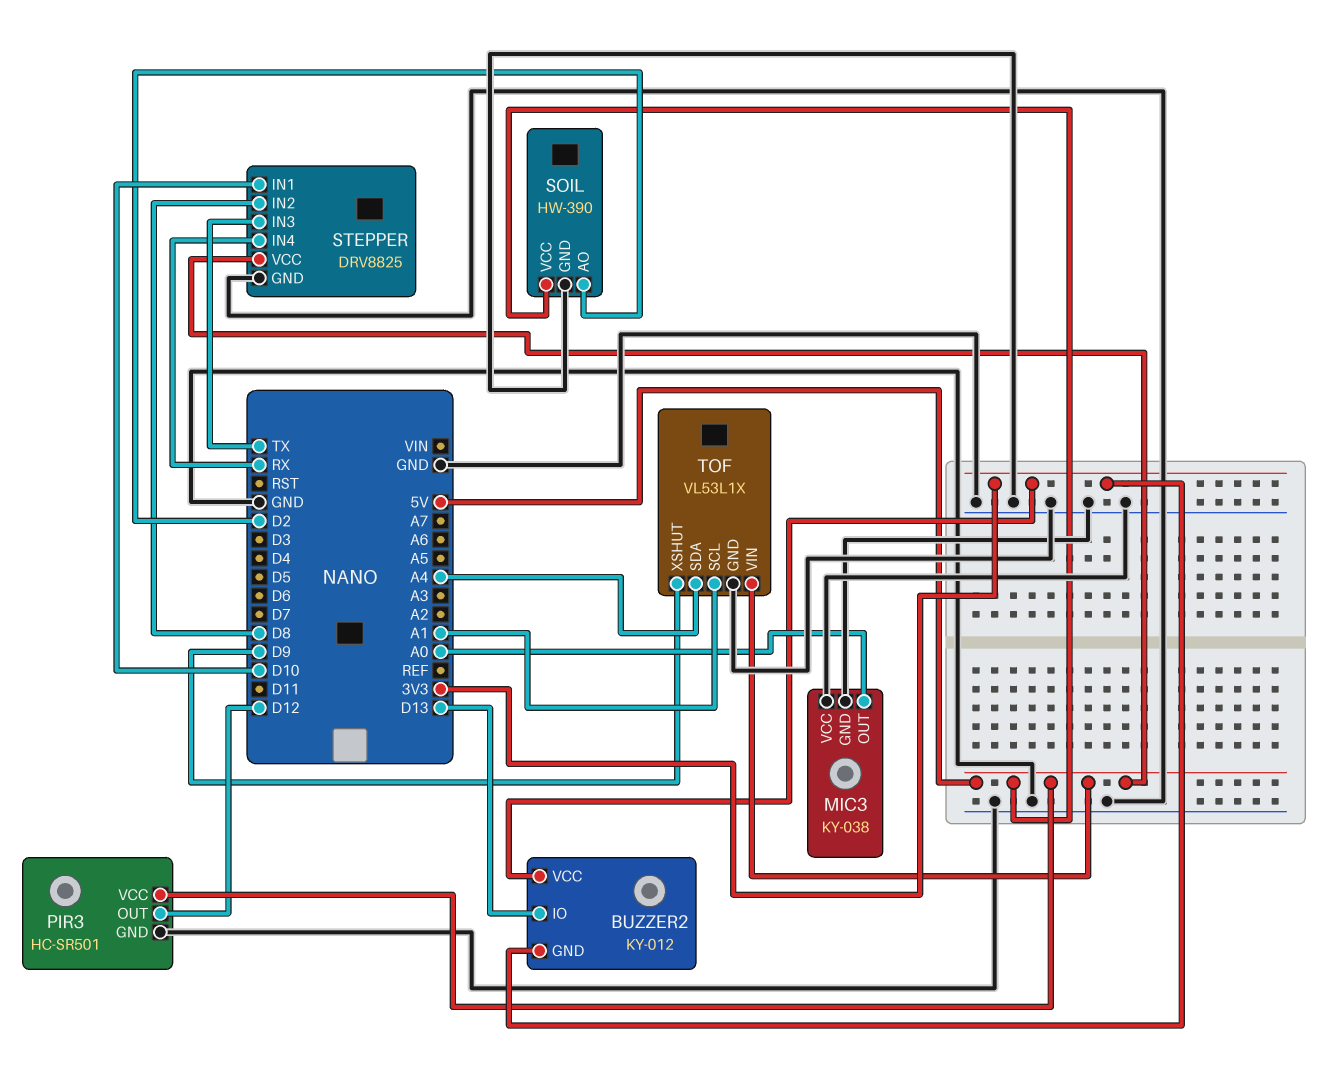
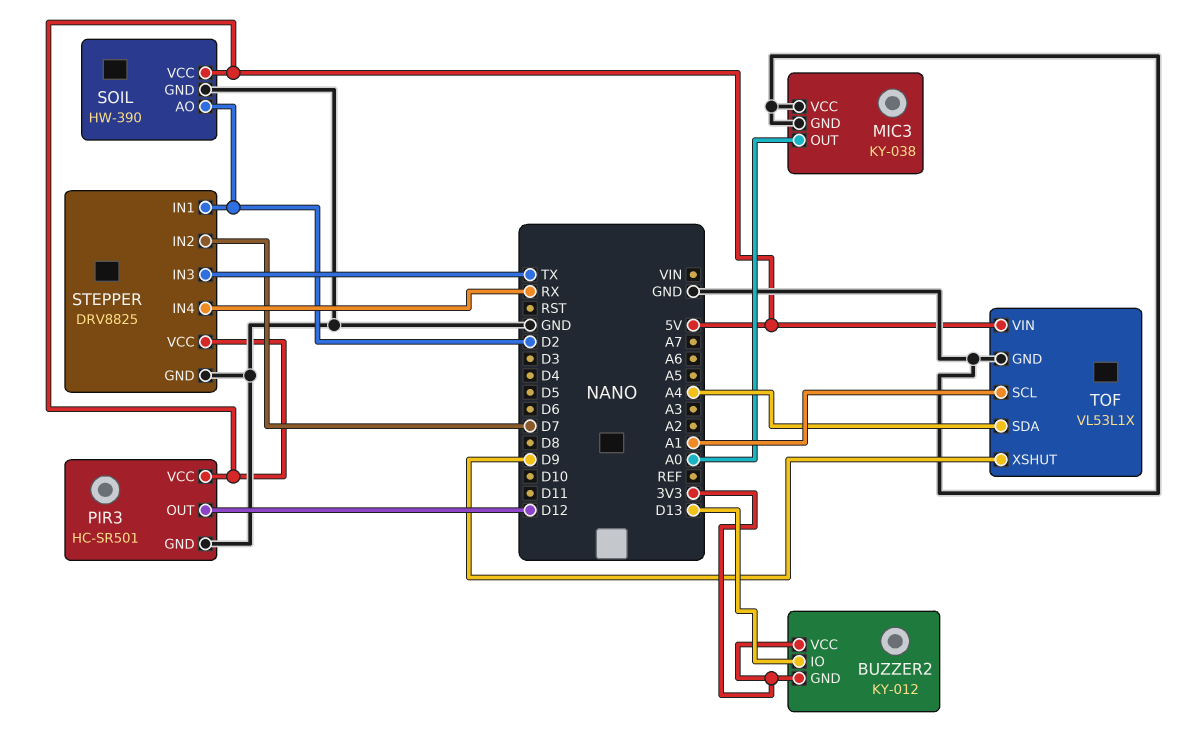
STEPPER pin IN1: D10 -> D2
STEPPER pin IN2: D8 -> D7

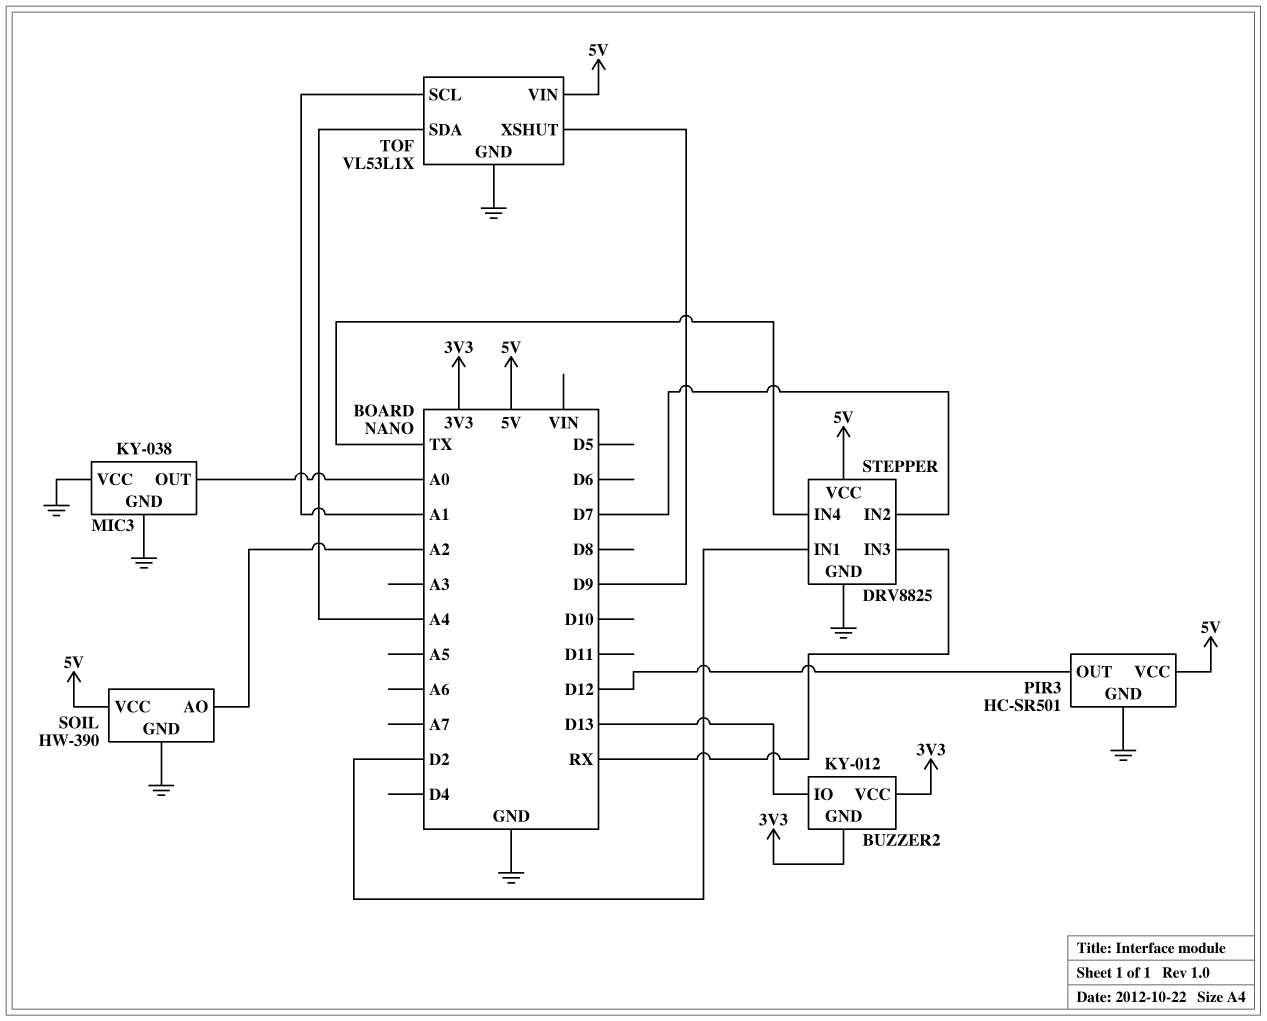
SOIL pin AO: D2 -> A2
STEPPER pin IN3: TX -> RX
STEPPER pin IN4: RX -> TX

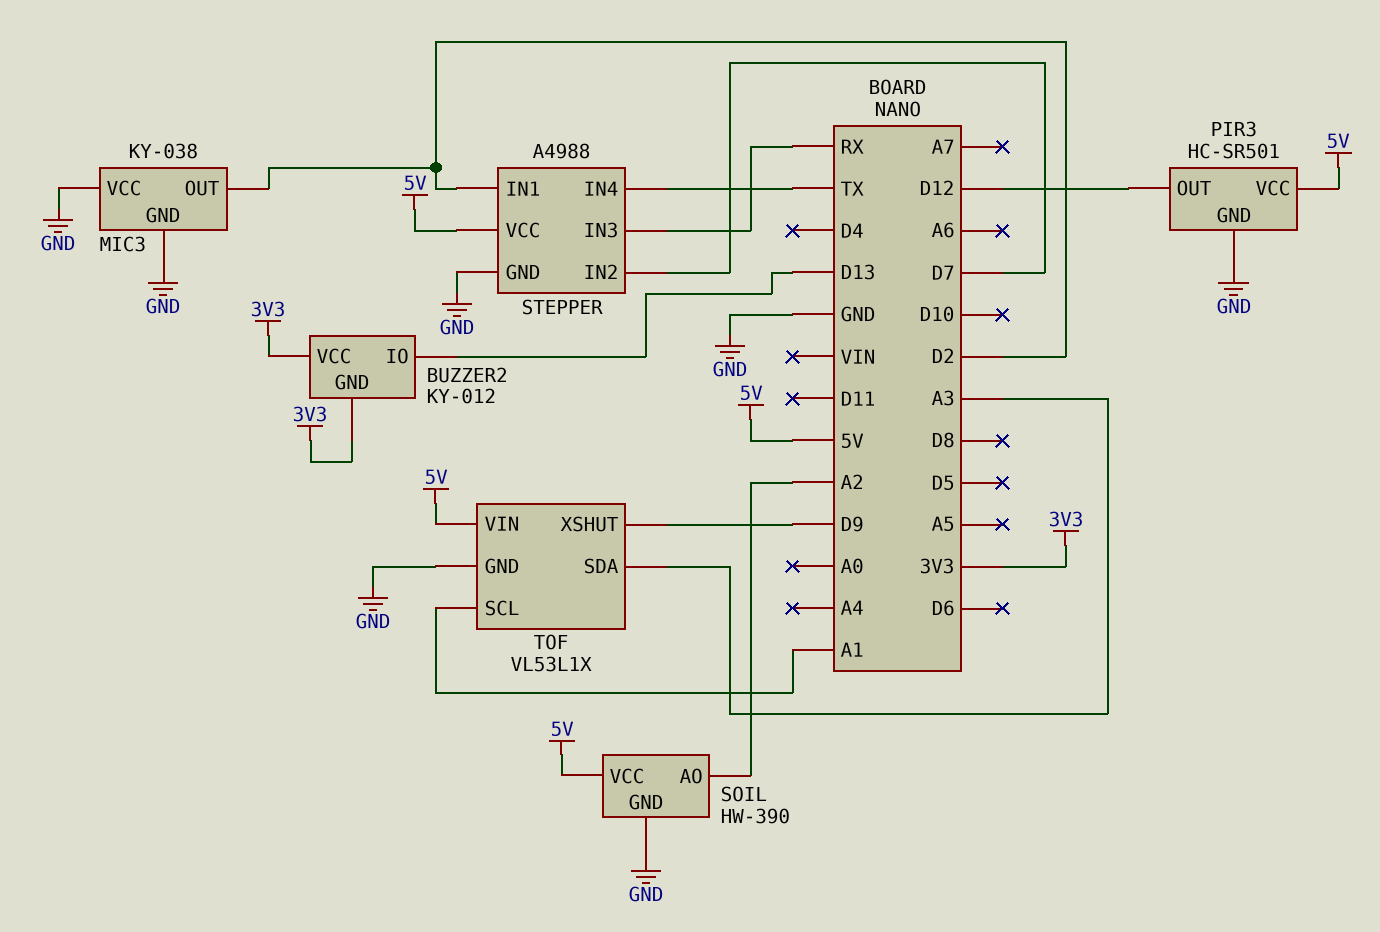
MIC3 pin OUT: A0 -> D2
STEPPER: DRV8825 -> A4988
TOF pin SDA: A4 -> A3

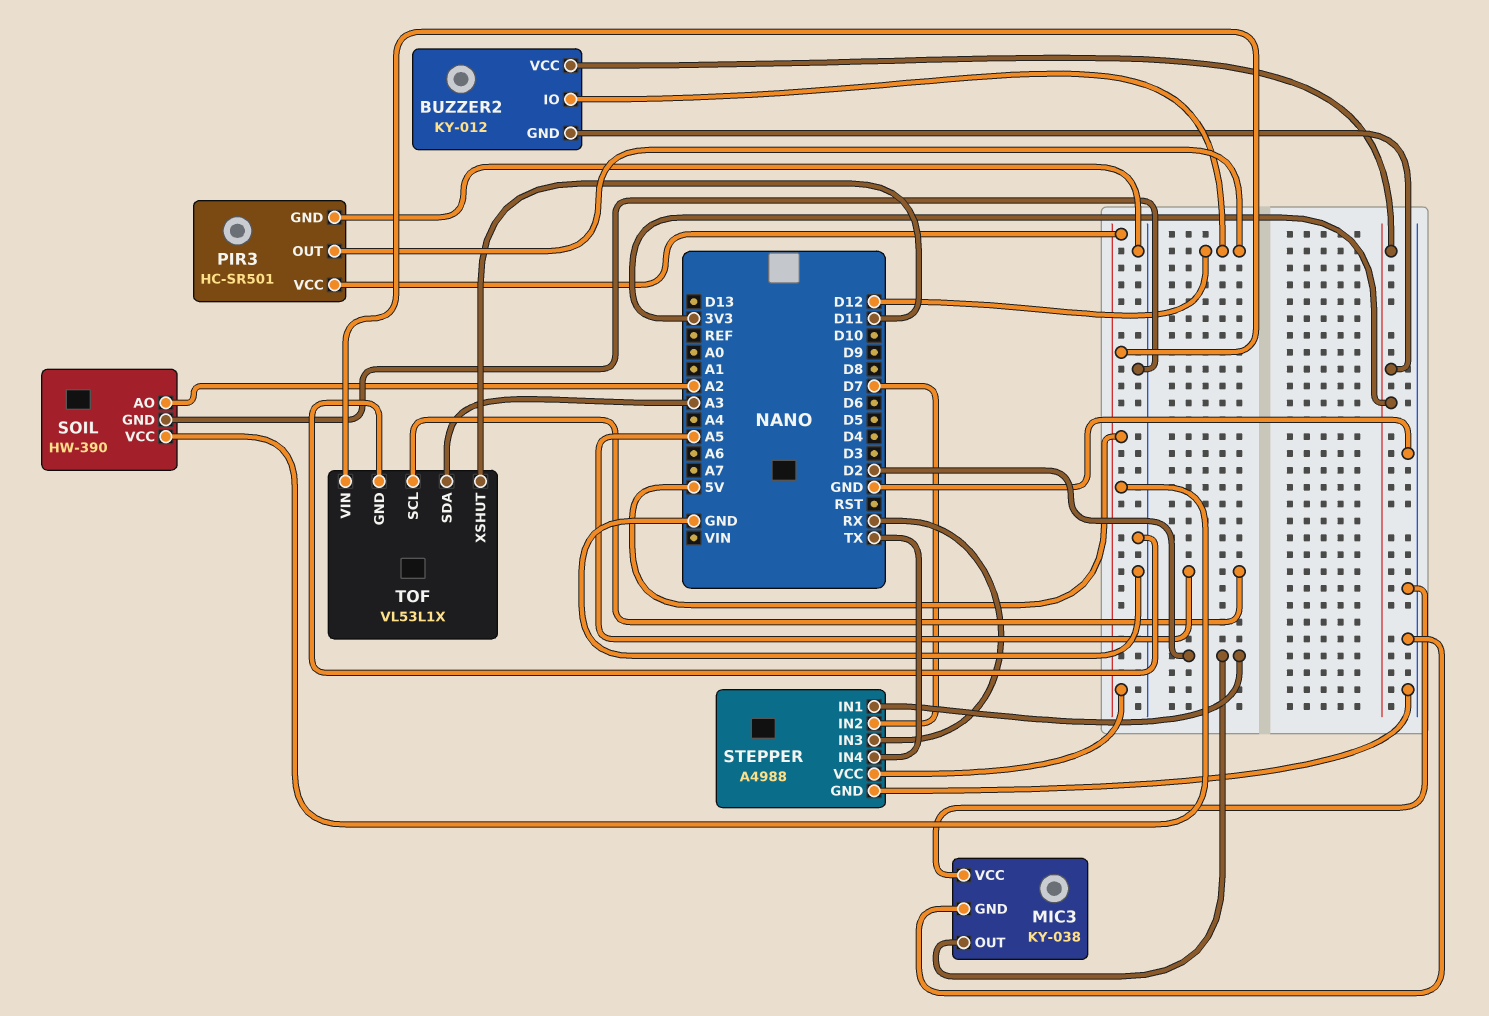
BUZZER2 pin IO: D13 -> D12
TOF pin SCL: A1 -> A5
TOF pin XSHUT: D9 -> D11

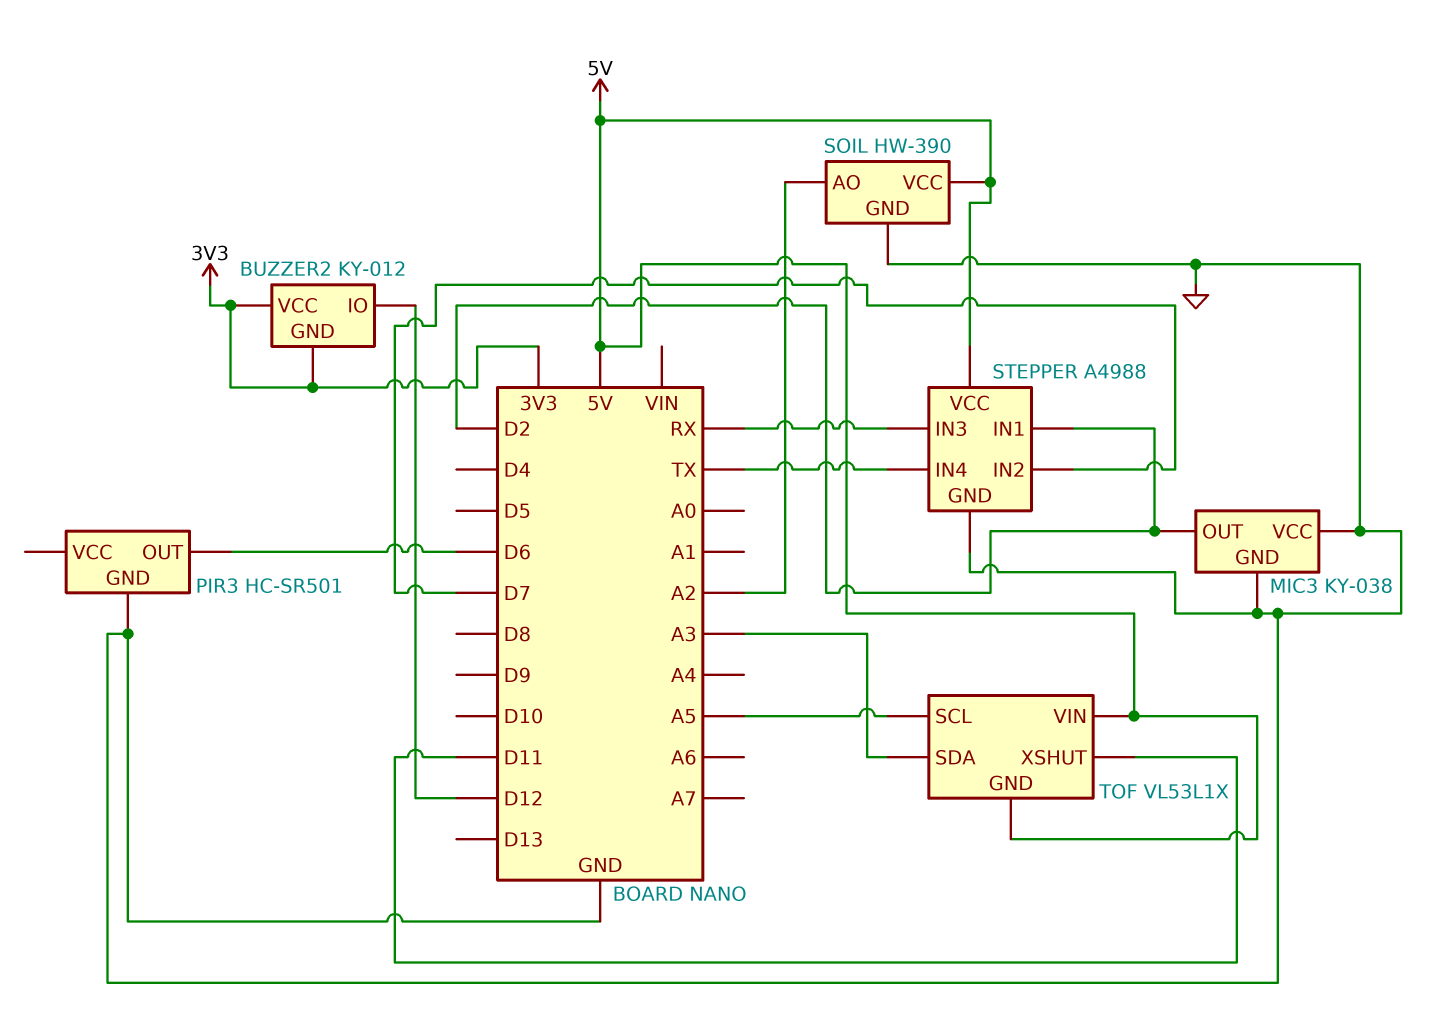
PIR3 pin OUT: D12 -> D6
PIR3 pin VCC: 5V -> none
TOF pin GND: GND -> 5V

